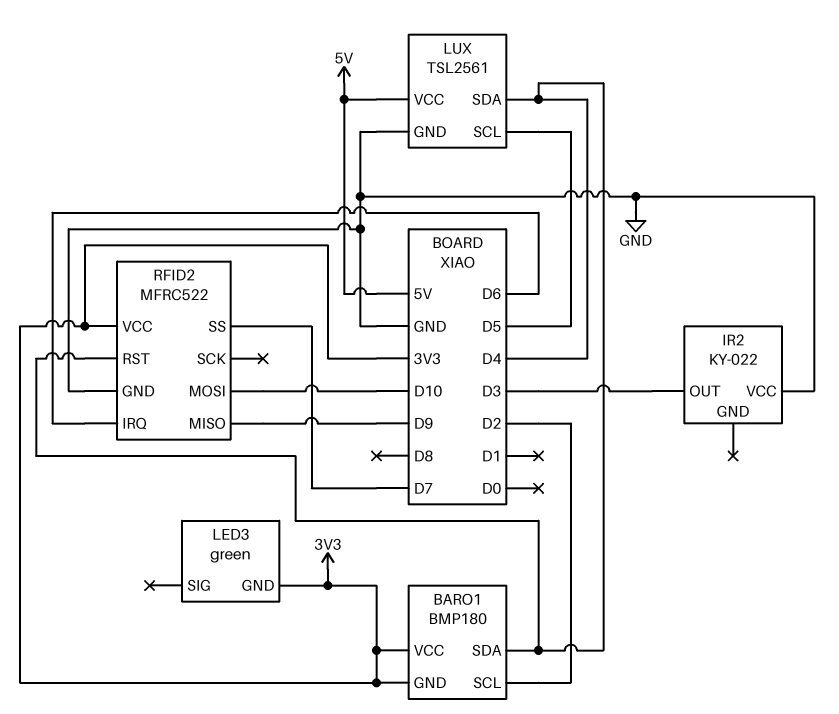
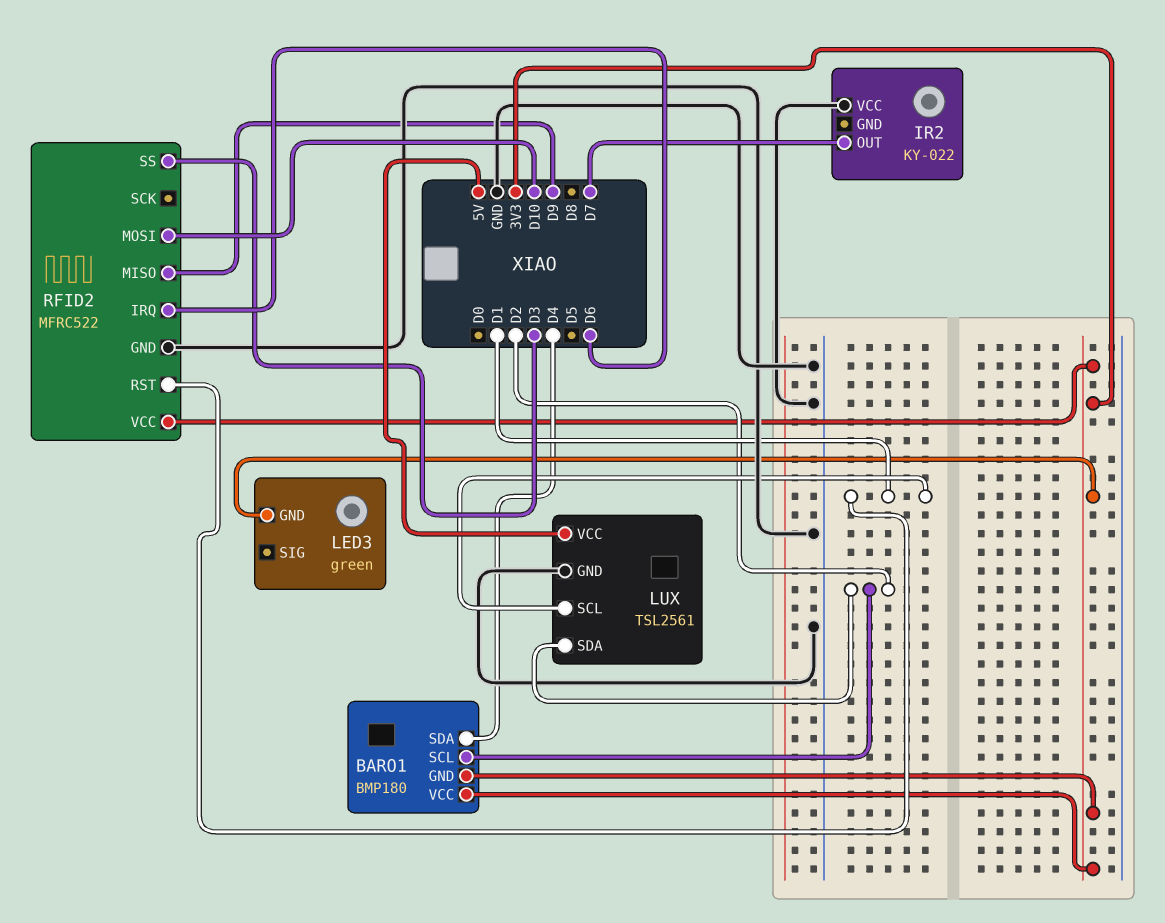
IR2 pin OUT: D3 -> D7
LUX pin SCL: D5 -> D1
LUX pin SDA: D4 -> D2
RFID2 pin RST: D4 -> D1
RFID2 pin SS: D7 -> D3

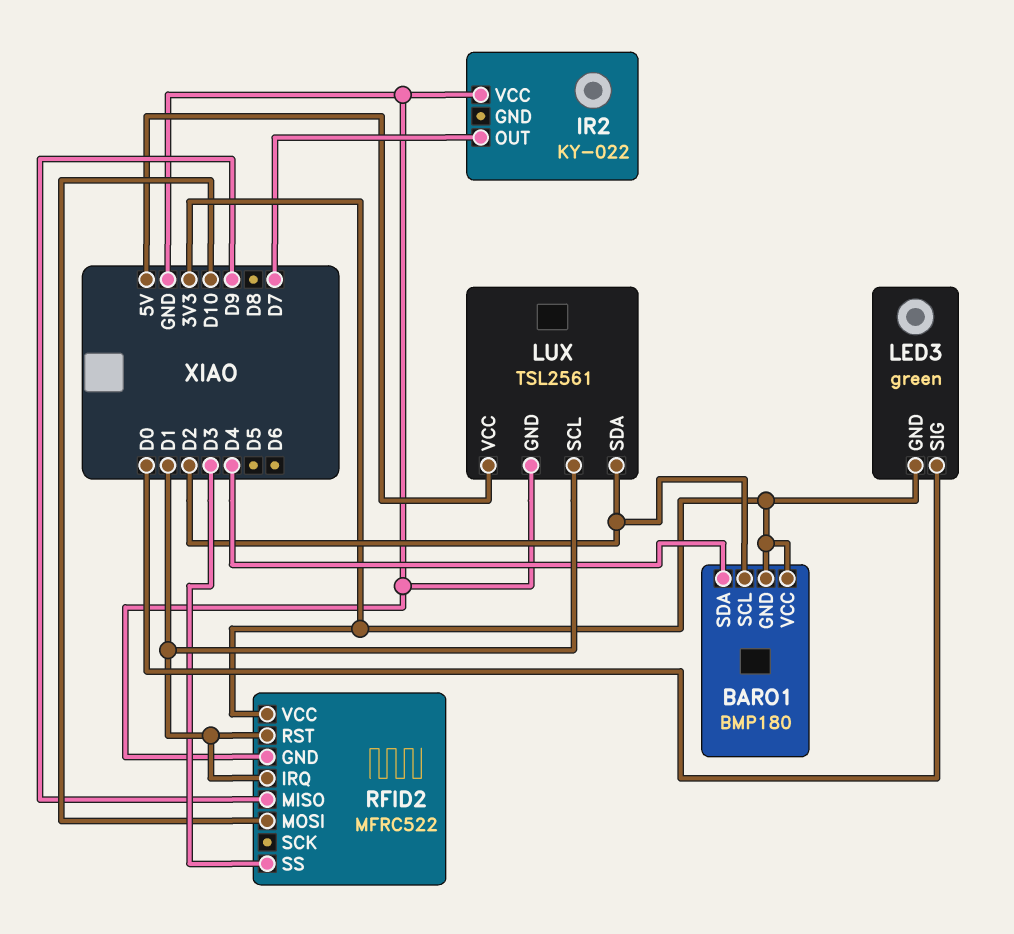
LED3 pin SIG: none -> D0
RFID2 pin IRQ: D6 -> D1

